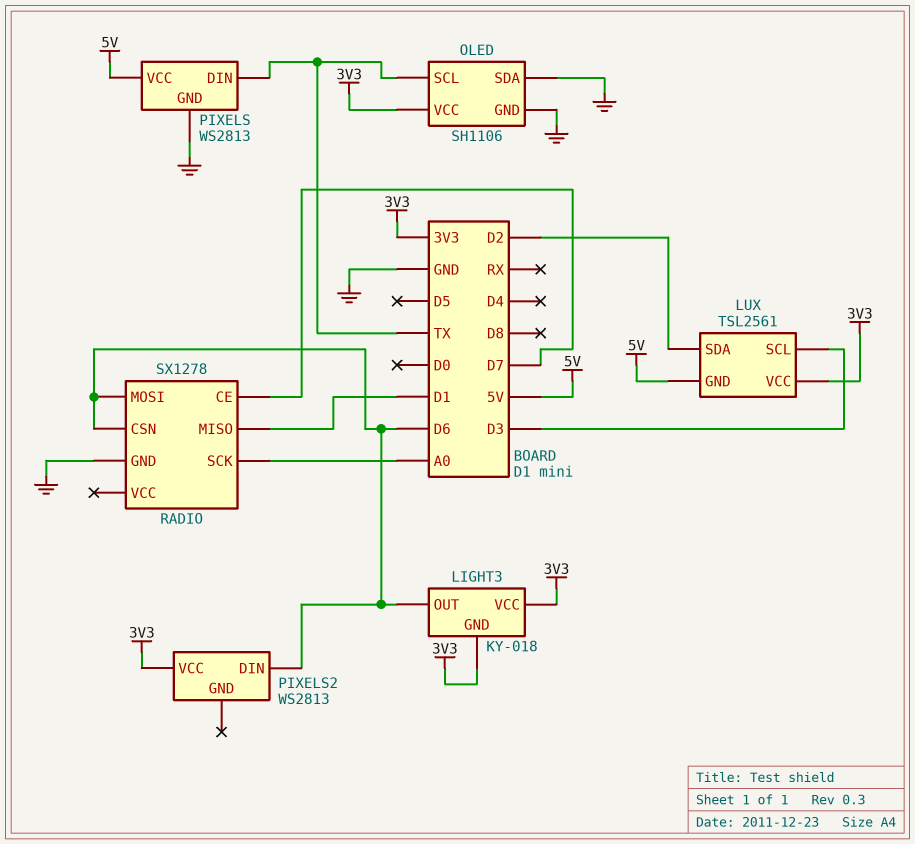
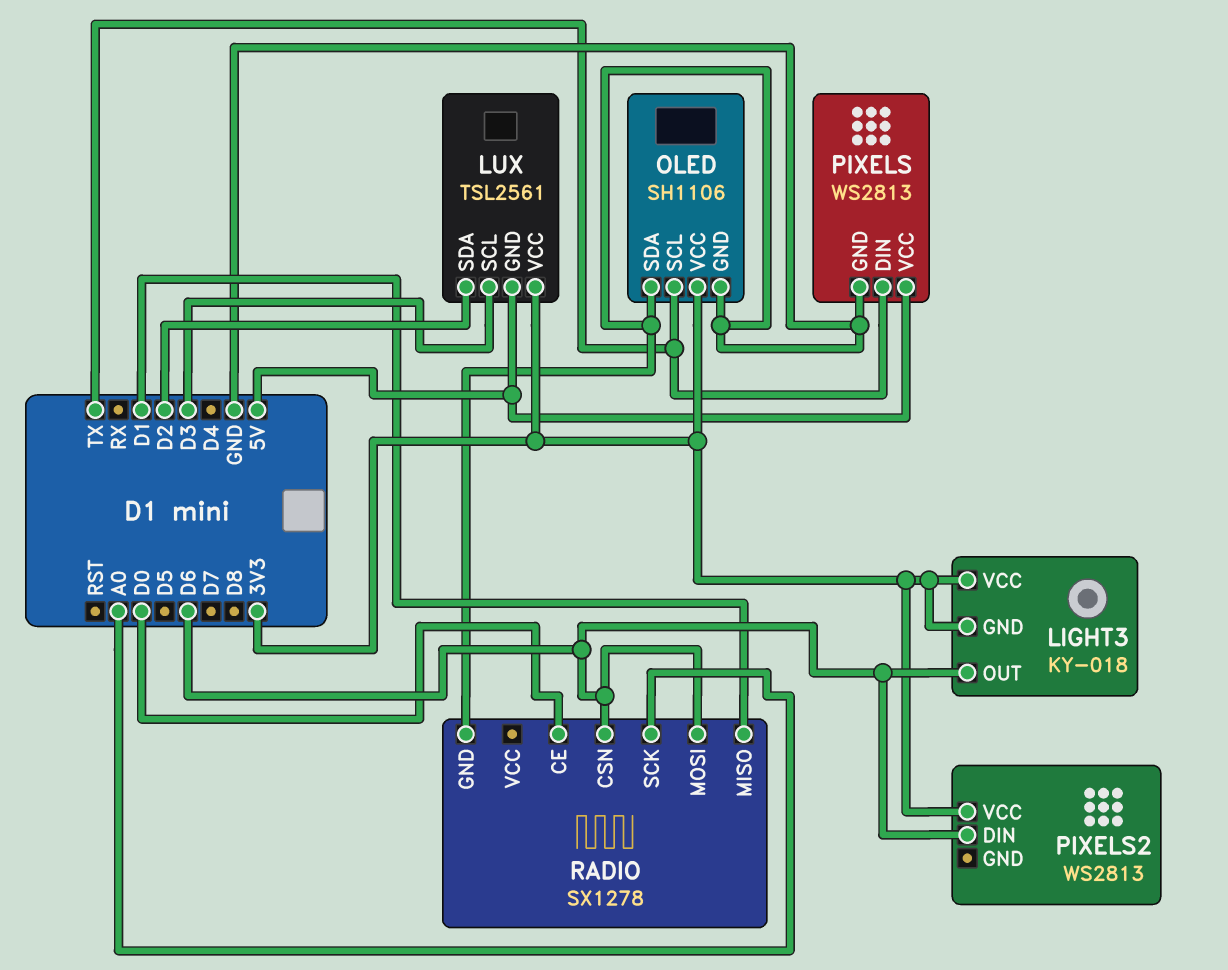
RADIO pin CE: D7 -> D0

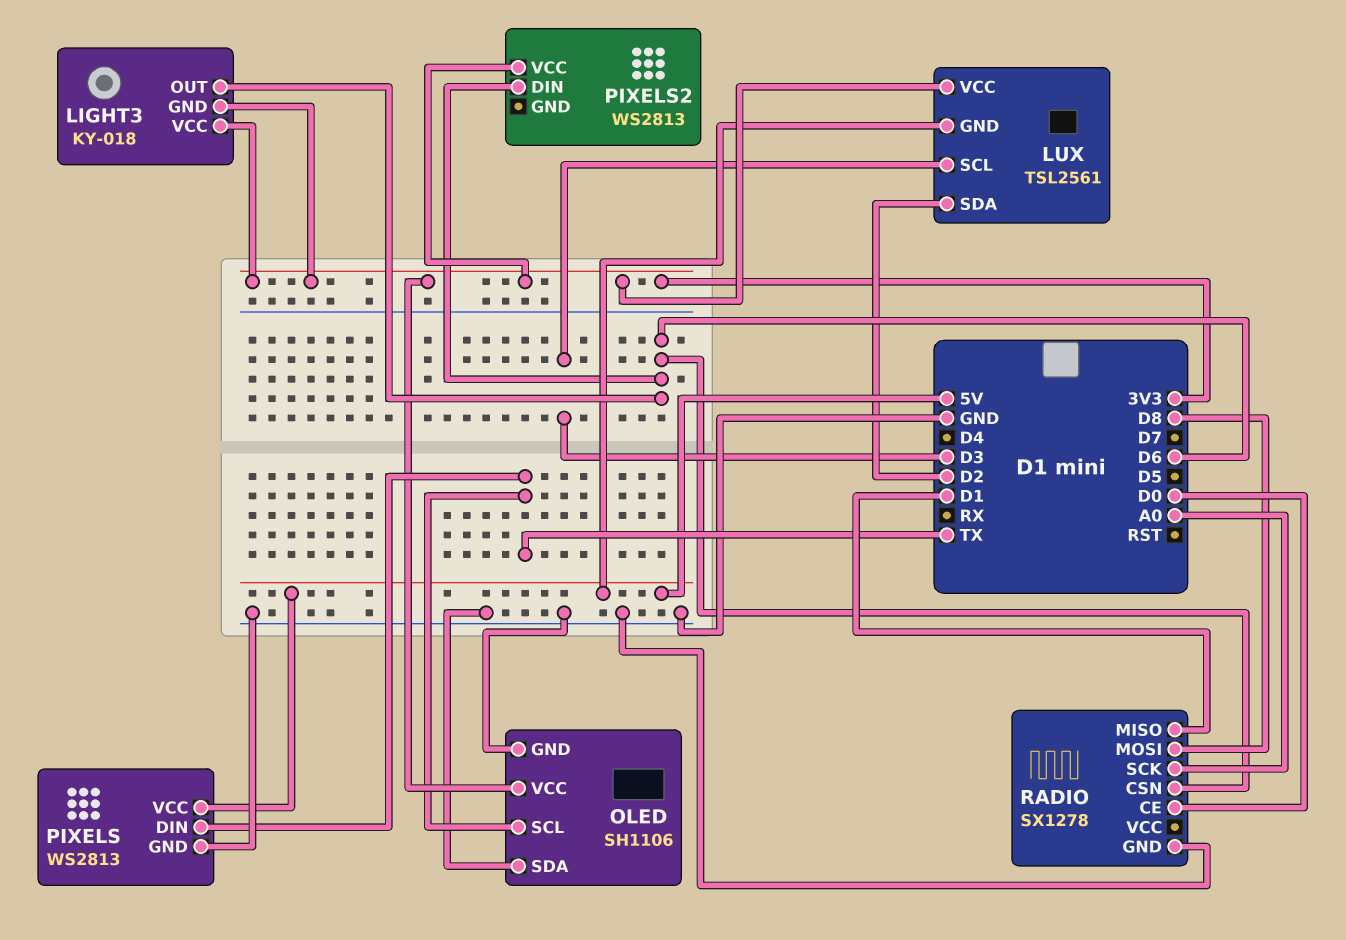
RADIO pin MOSI: D6 -> D8

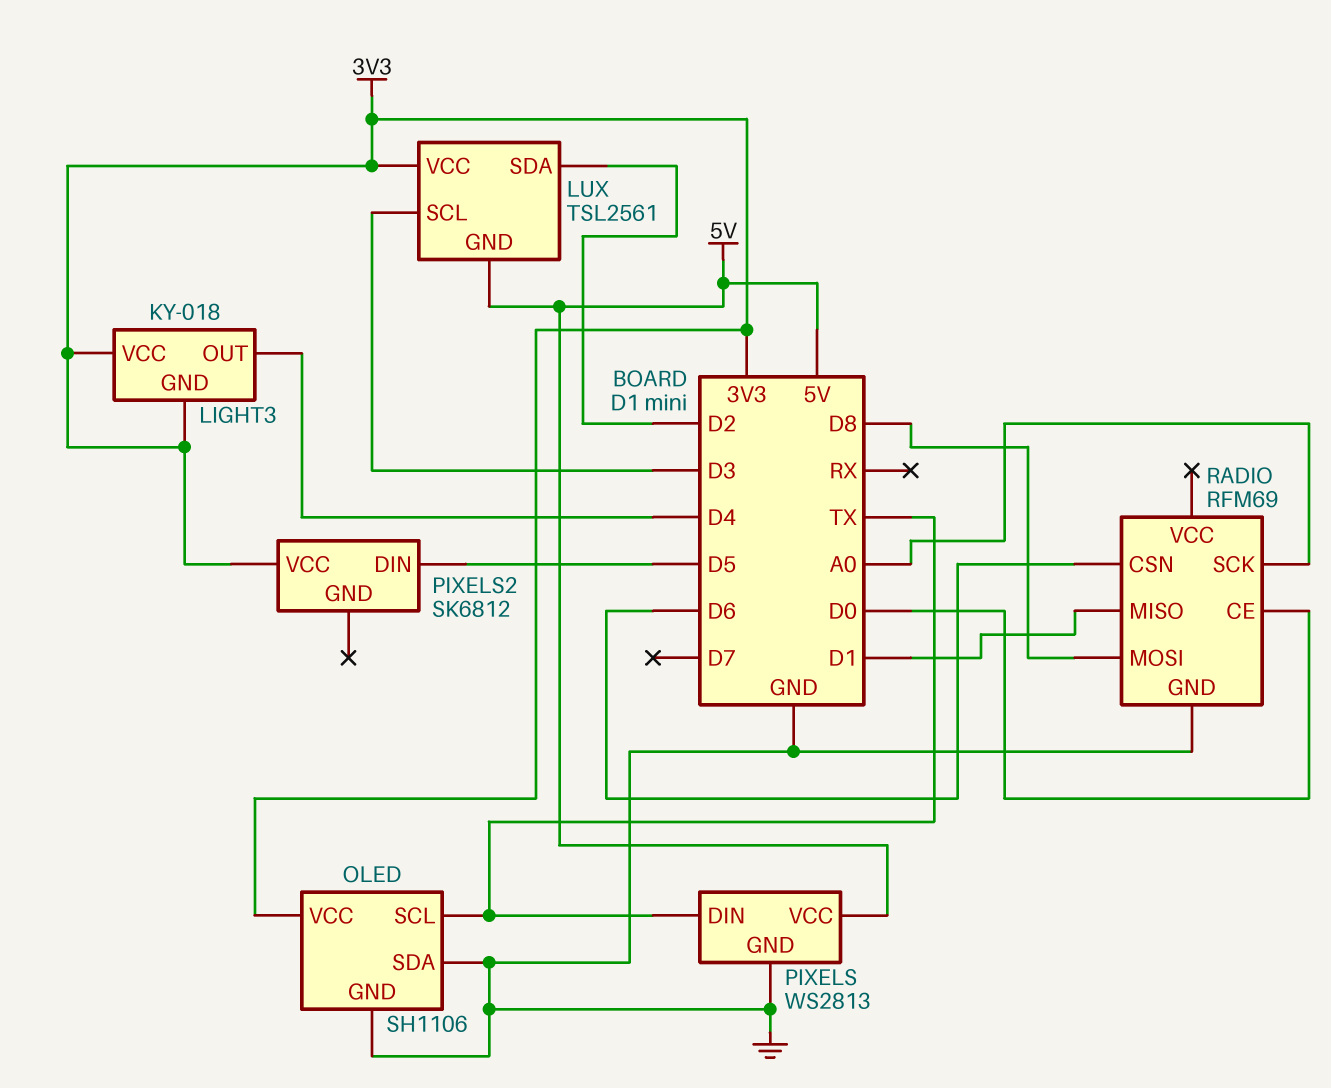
LIGHT3 pin OUT: D6 -> D4
PIXELS2: WS2813 -> SK6812
PIXELS2 pin DIN: D6 -> D5
RADIO: SX1278 -> RFM69

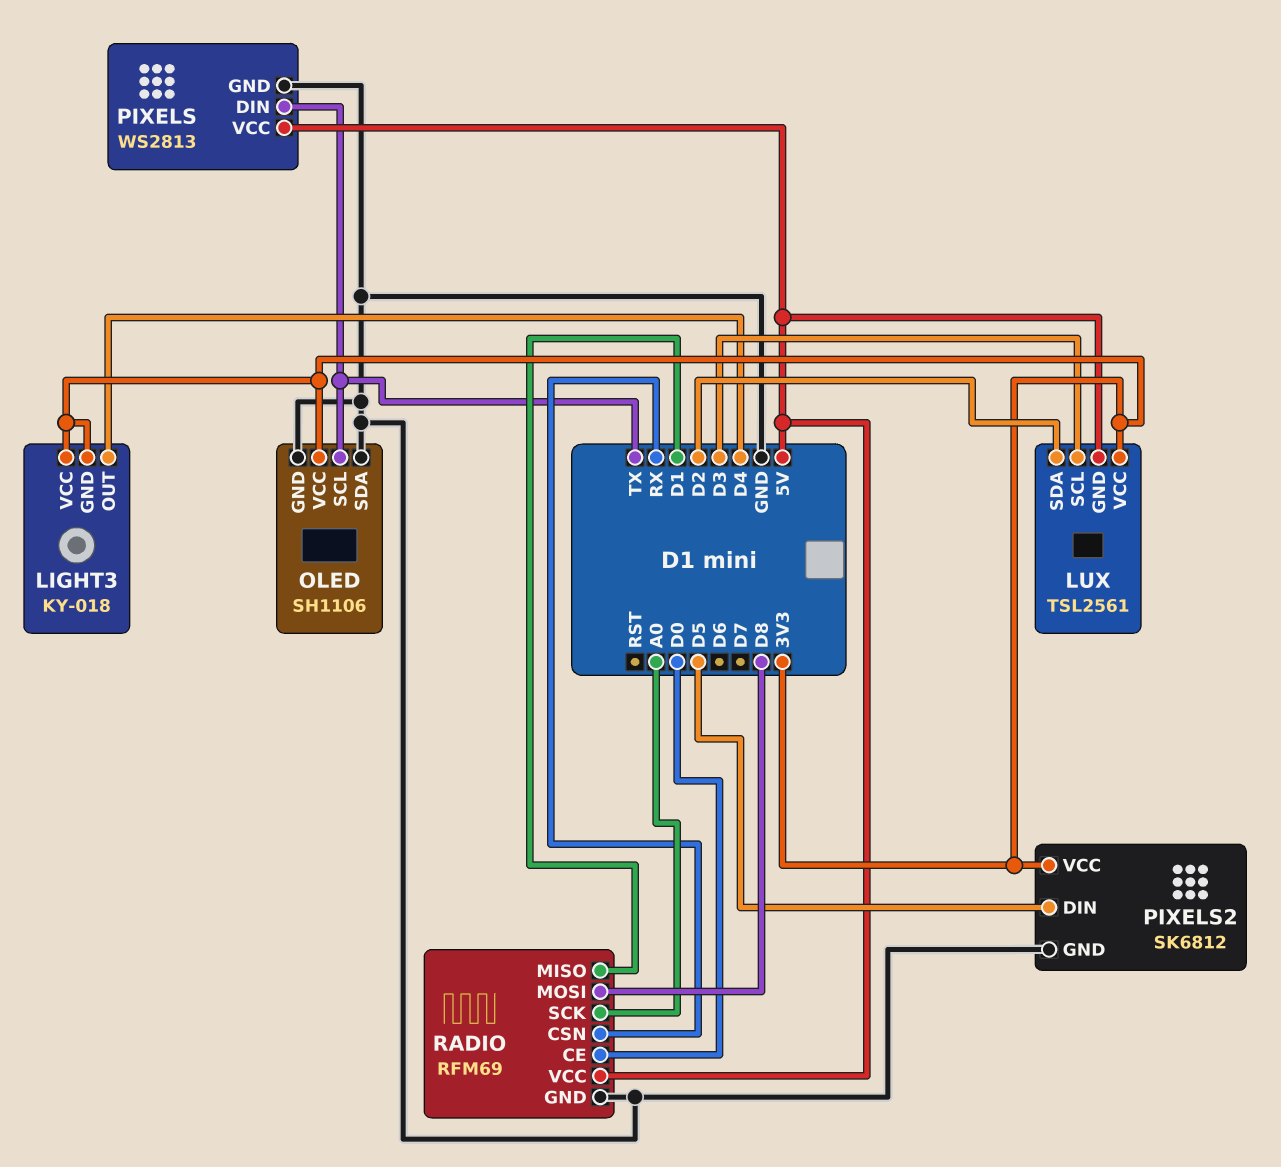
PIXELS2 pin GND: none -> GND
RADIO pin CSN: D6 -> RX
RADIO pin VCC: none -> 5V

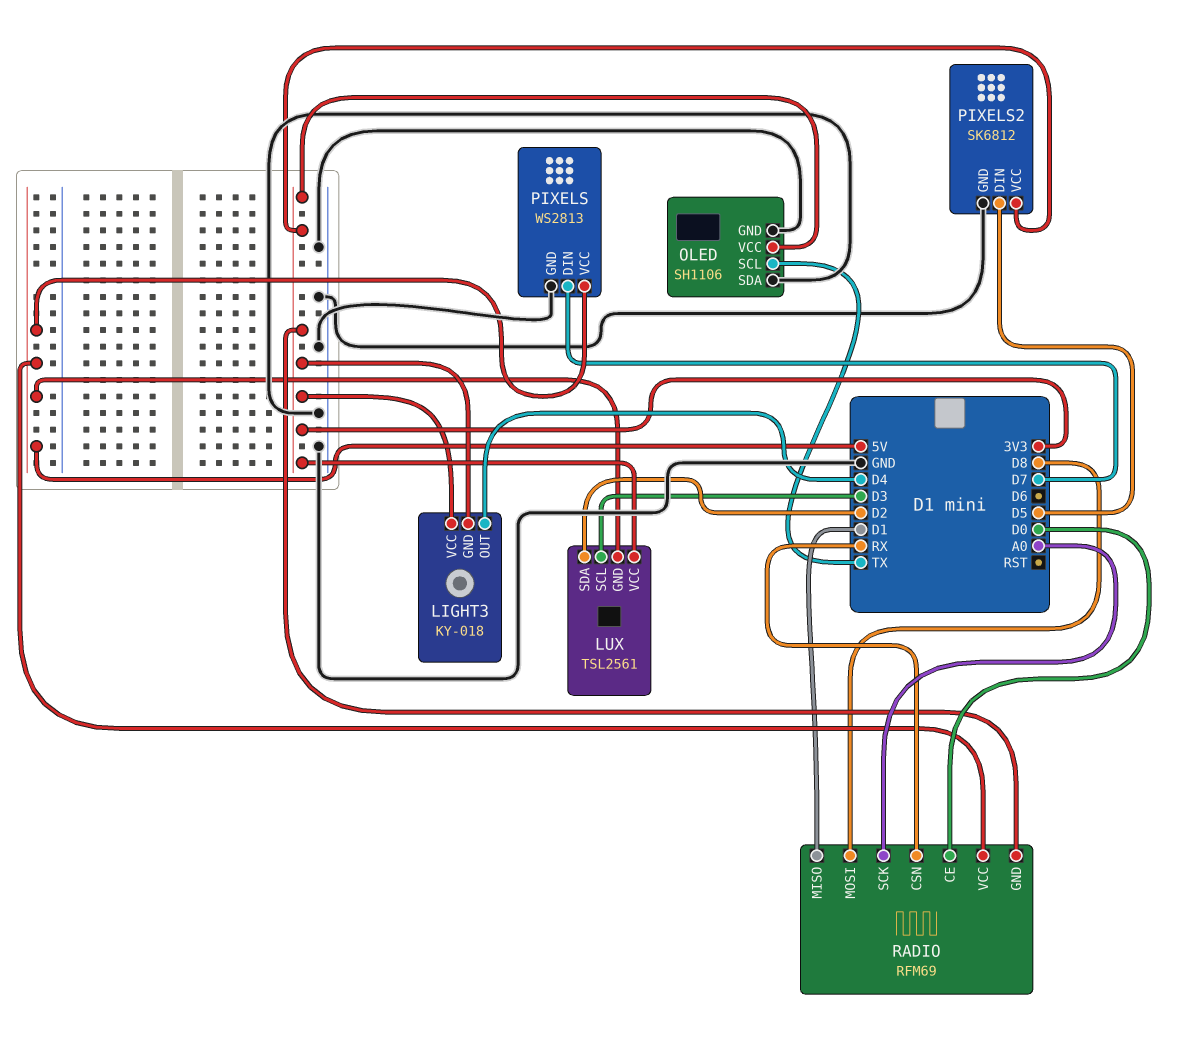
PIXELS pin DIN: TX -> D7
RADIO pin GND: GND -> 3V3

